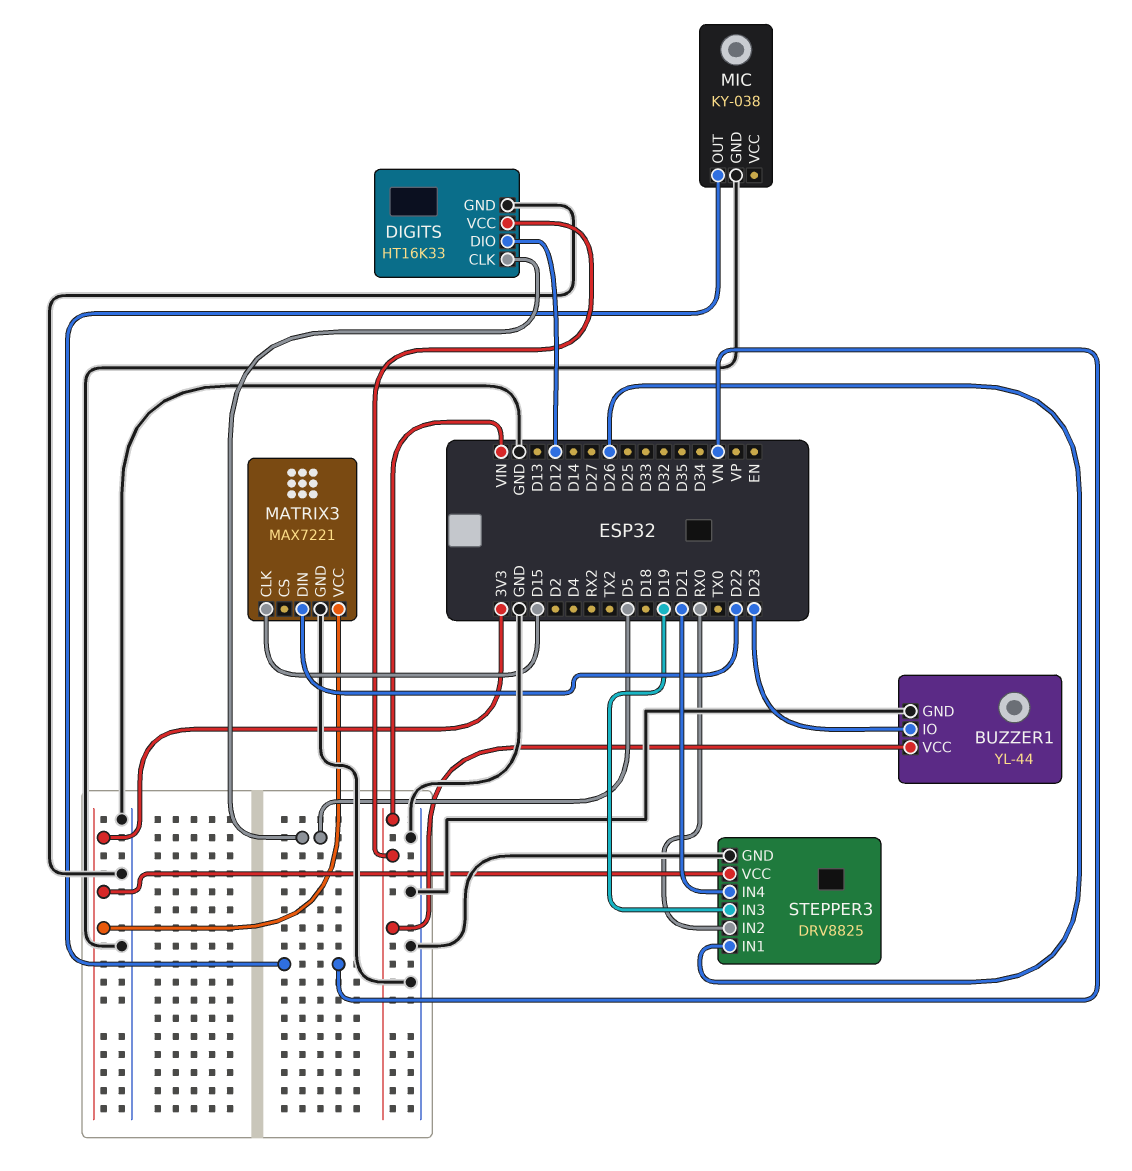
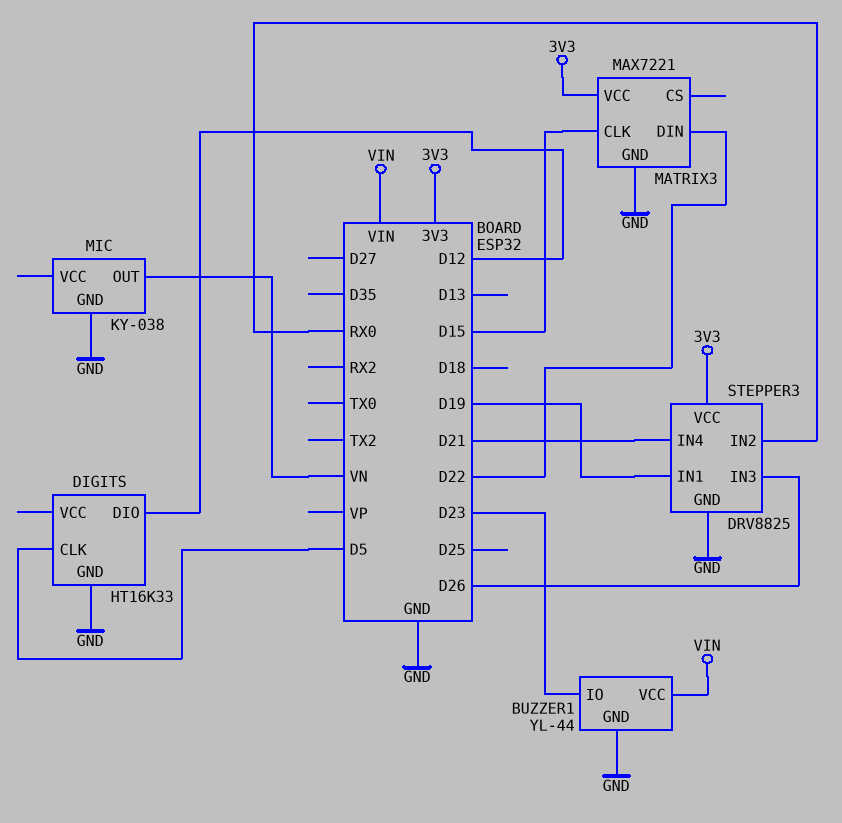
DIGITS pin VCC: VIN -> none
STEPPER3 pin IN1: D26 -> D19
STEPPER3 pin IN3: D19 -> D26

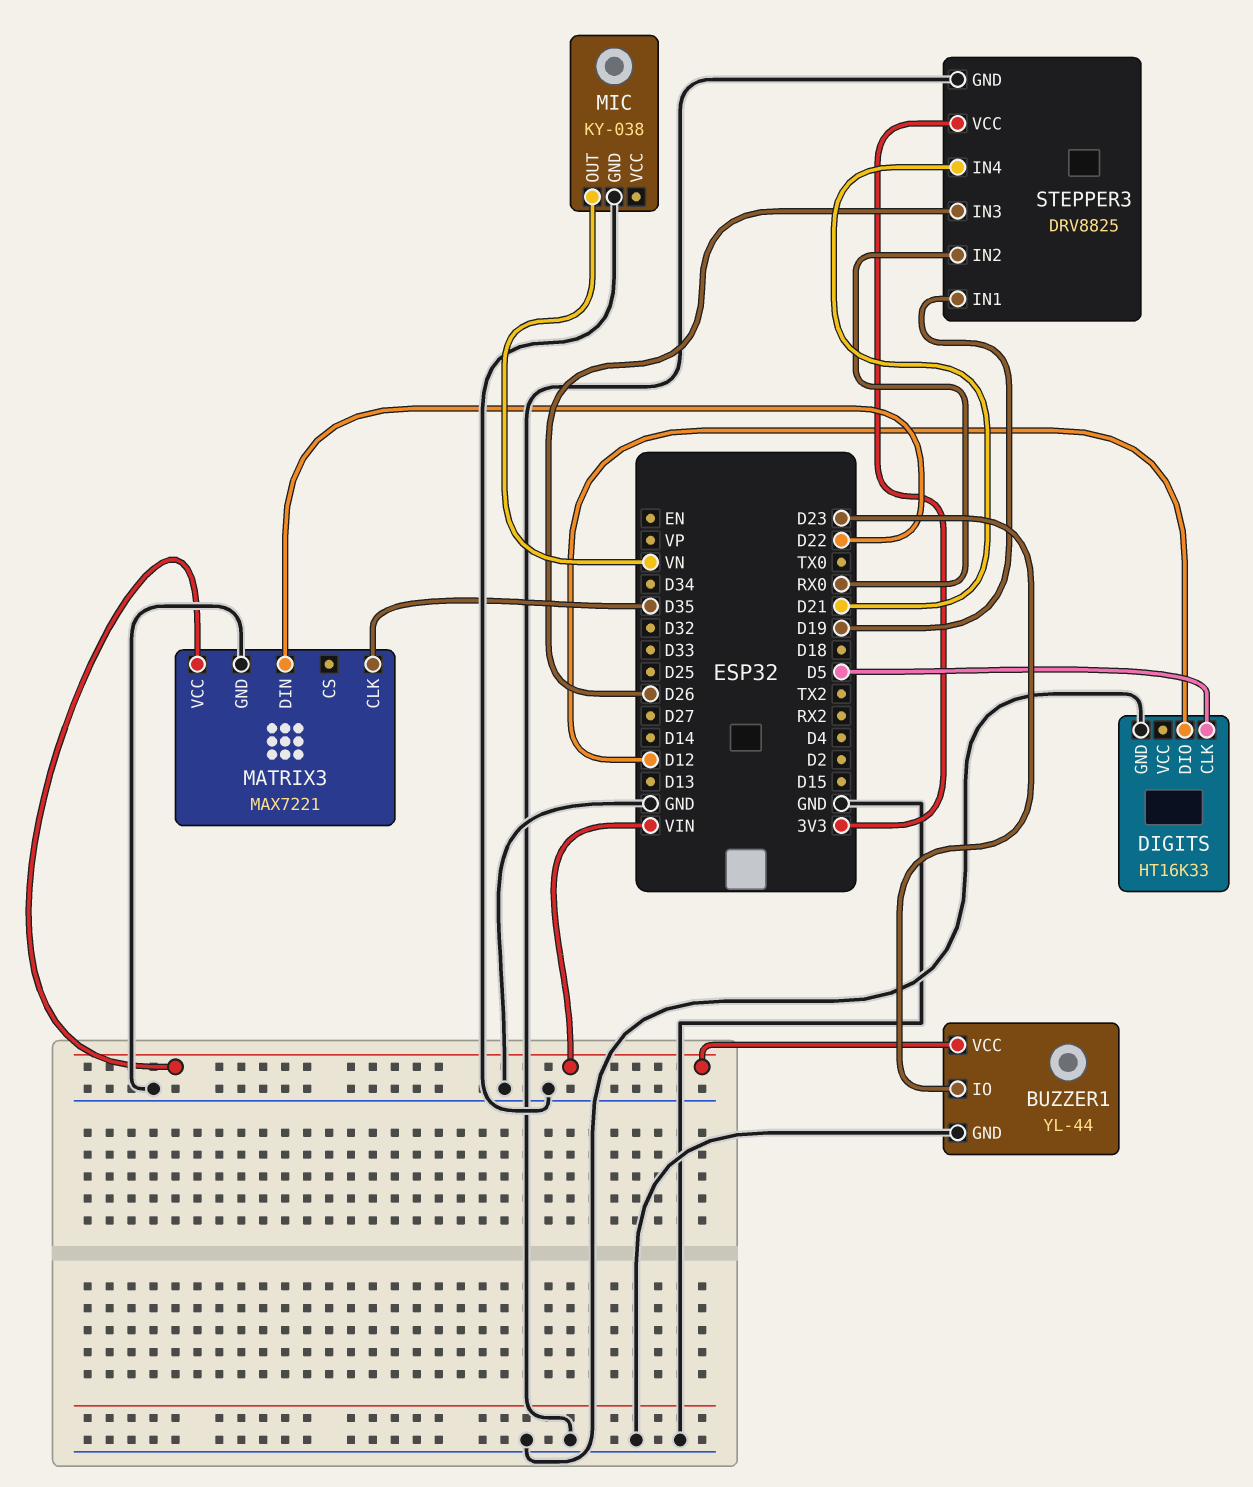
MATRIX3 pin CLK: D15 -> D35
MATRIX3 pin VCC: 3V3 -> VIN

